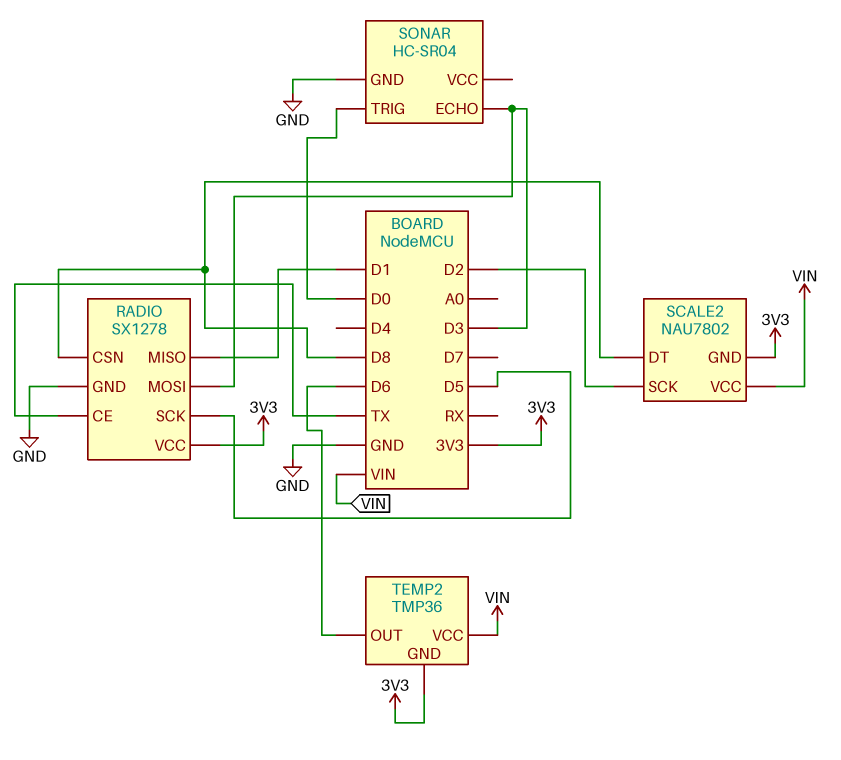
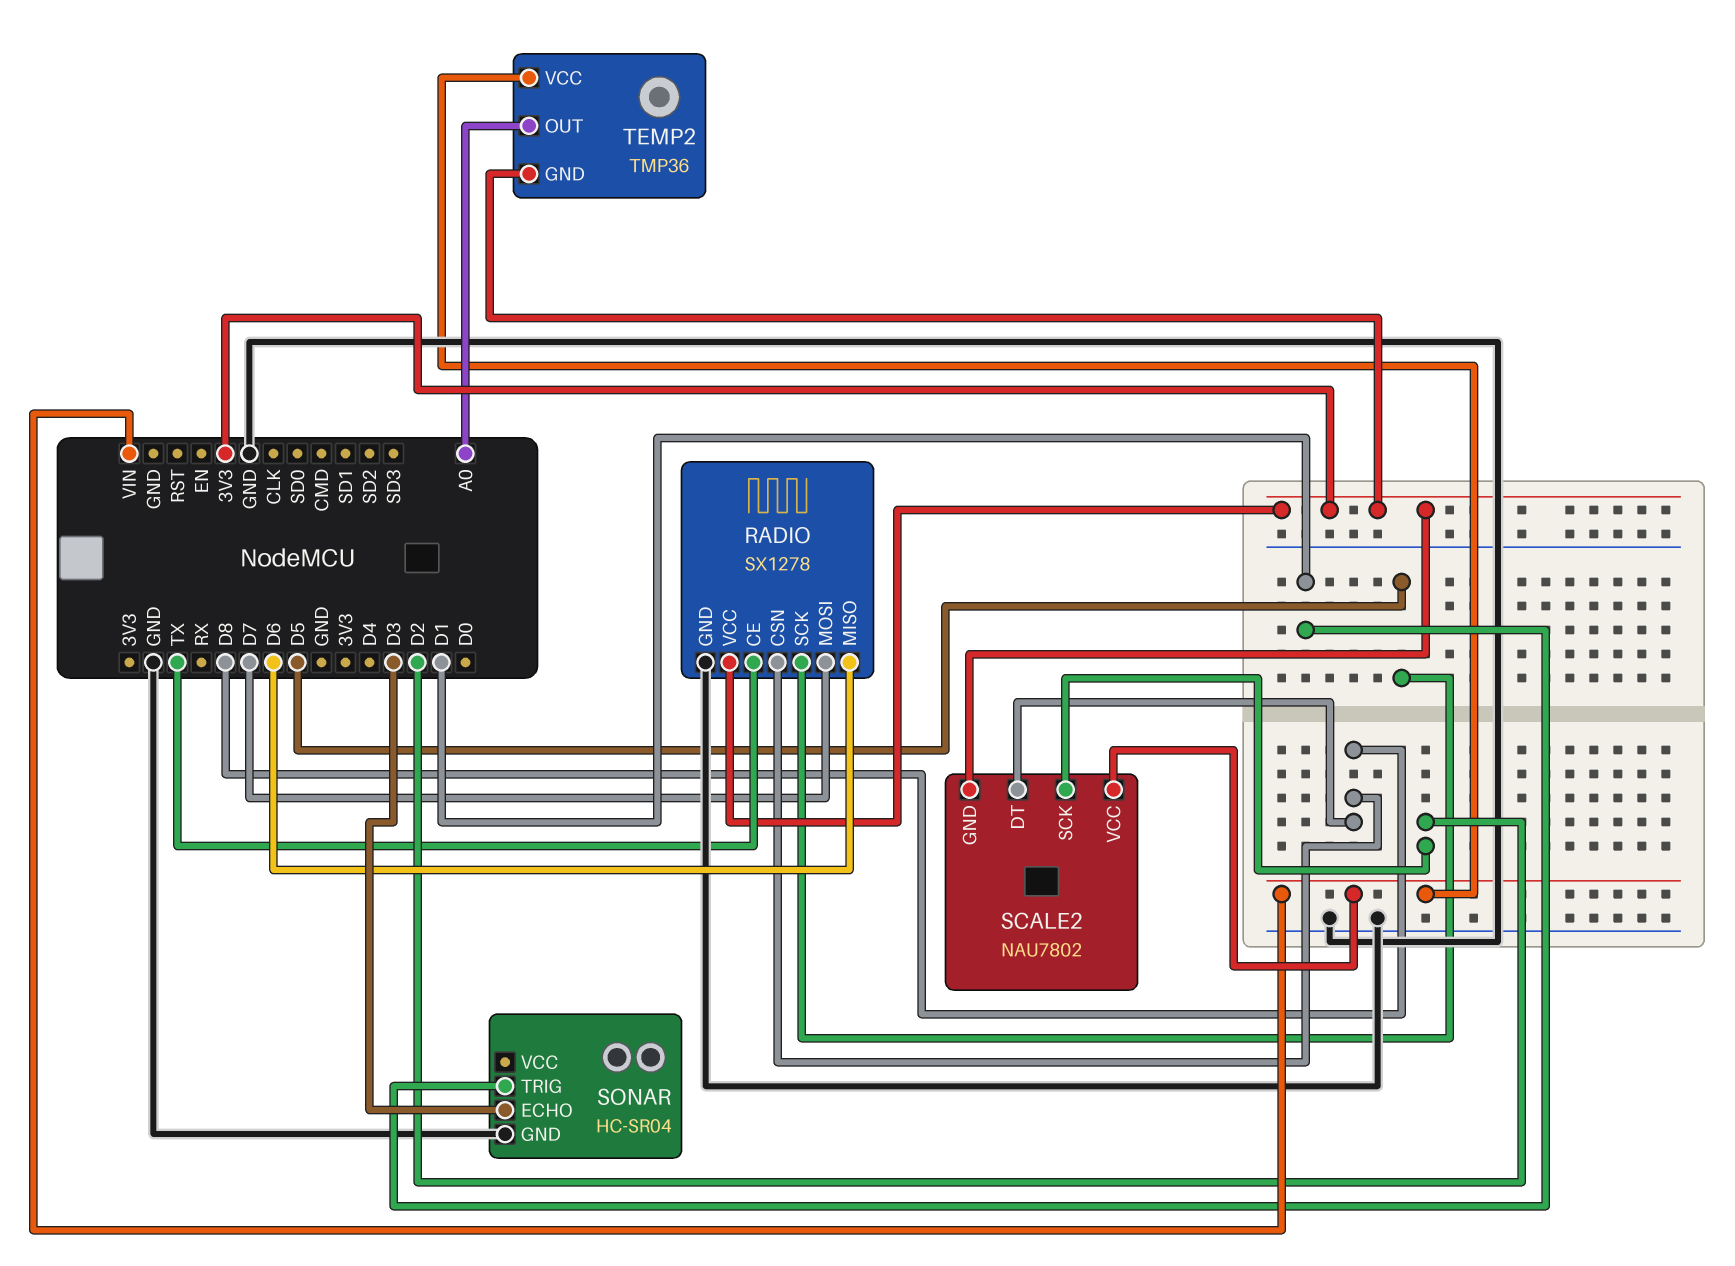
RADIO pin MISO: D1 -> D6
RADIO pin MOSI: D3 -> D7
SONAR pin TRIG: D0 -> D1
TEMP2 pin OUT: D6 -> A0

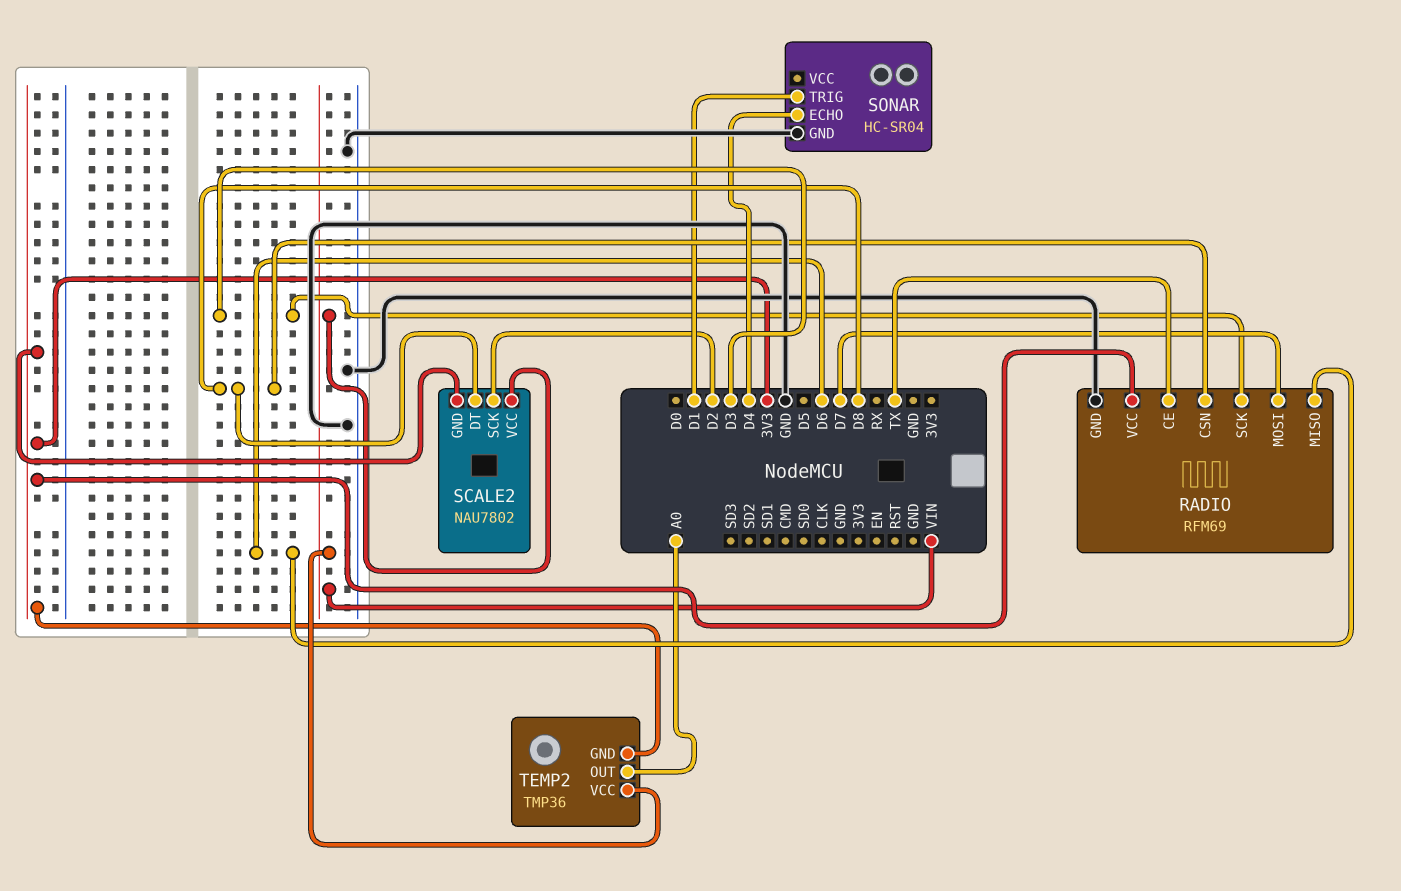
RADIO: SX1278 -> RFM69
RADIO pin SCK: D5 -> D3
SONAR pin ECHO: D3 -> D4

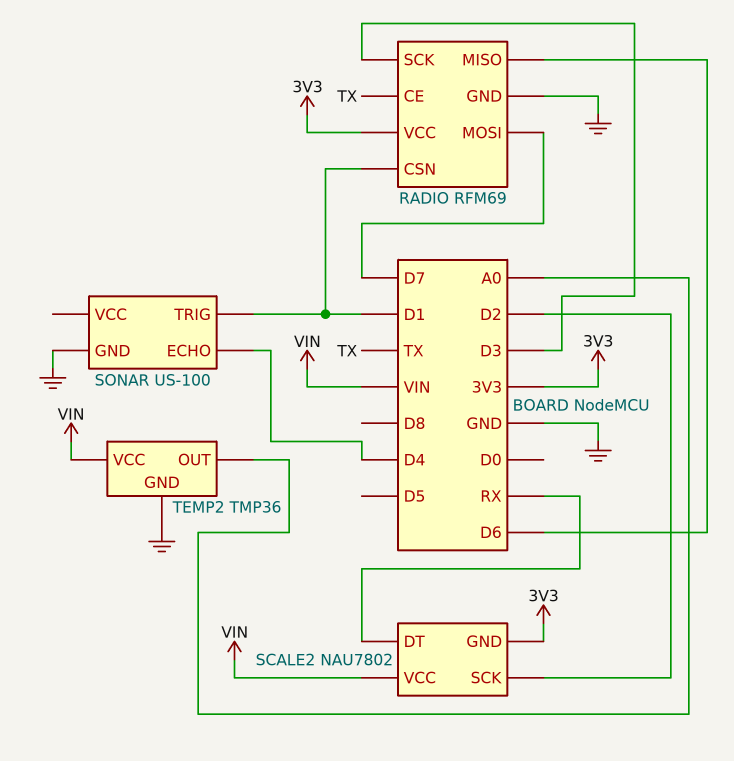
RADIO pin CSN: D8 -> D1
SCALE2 pin DT: D8 -> RX
SONAR: HC-SR04 -> US-100
TEMP2 pin GND: 3V3 -> GND

